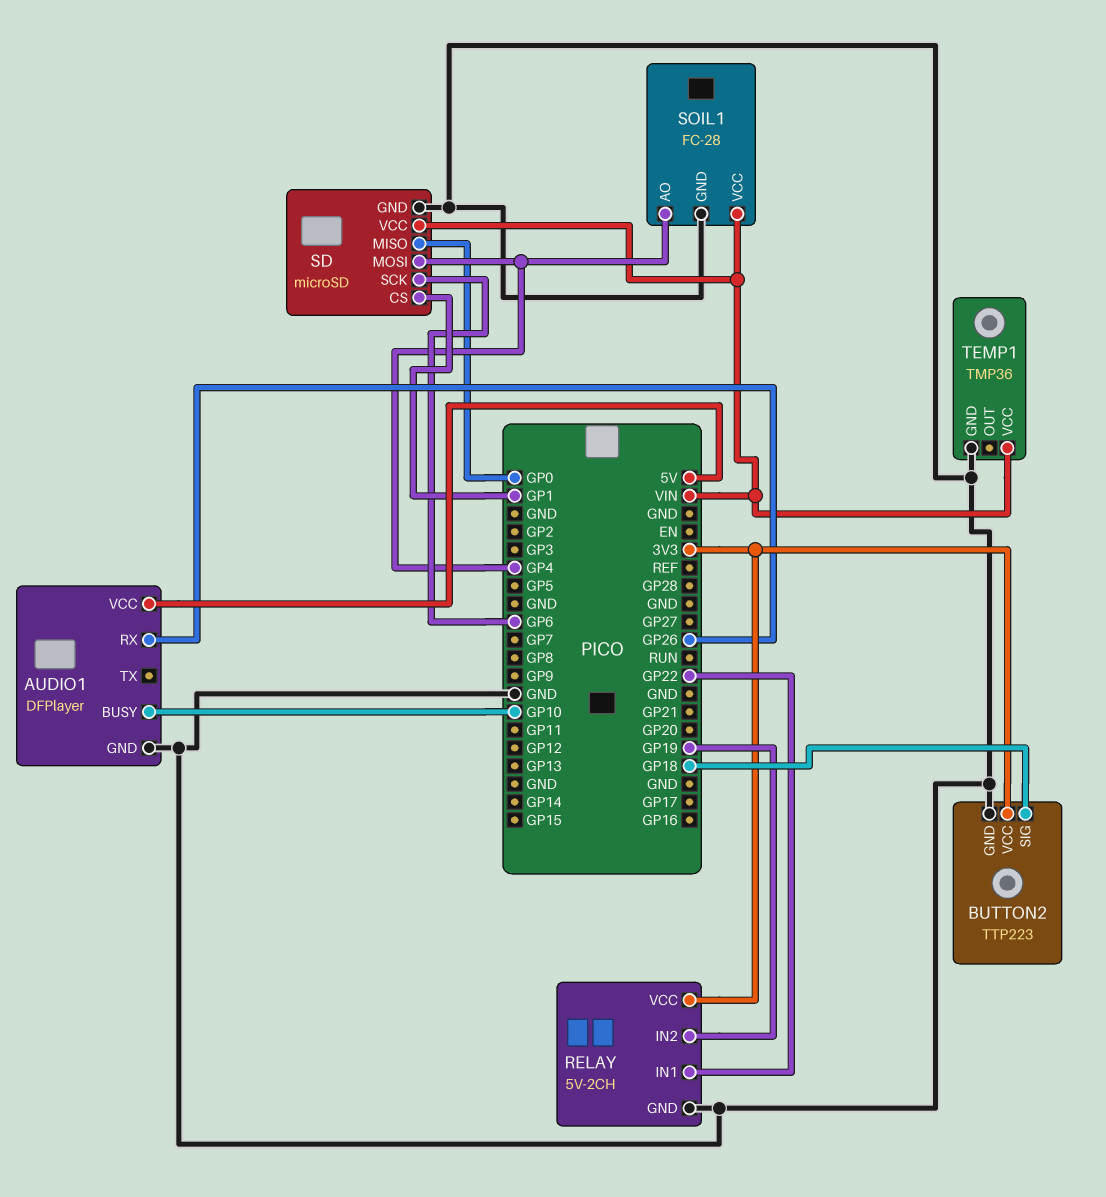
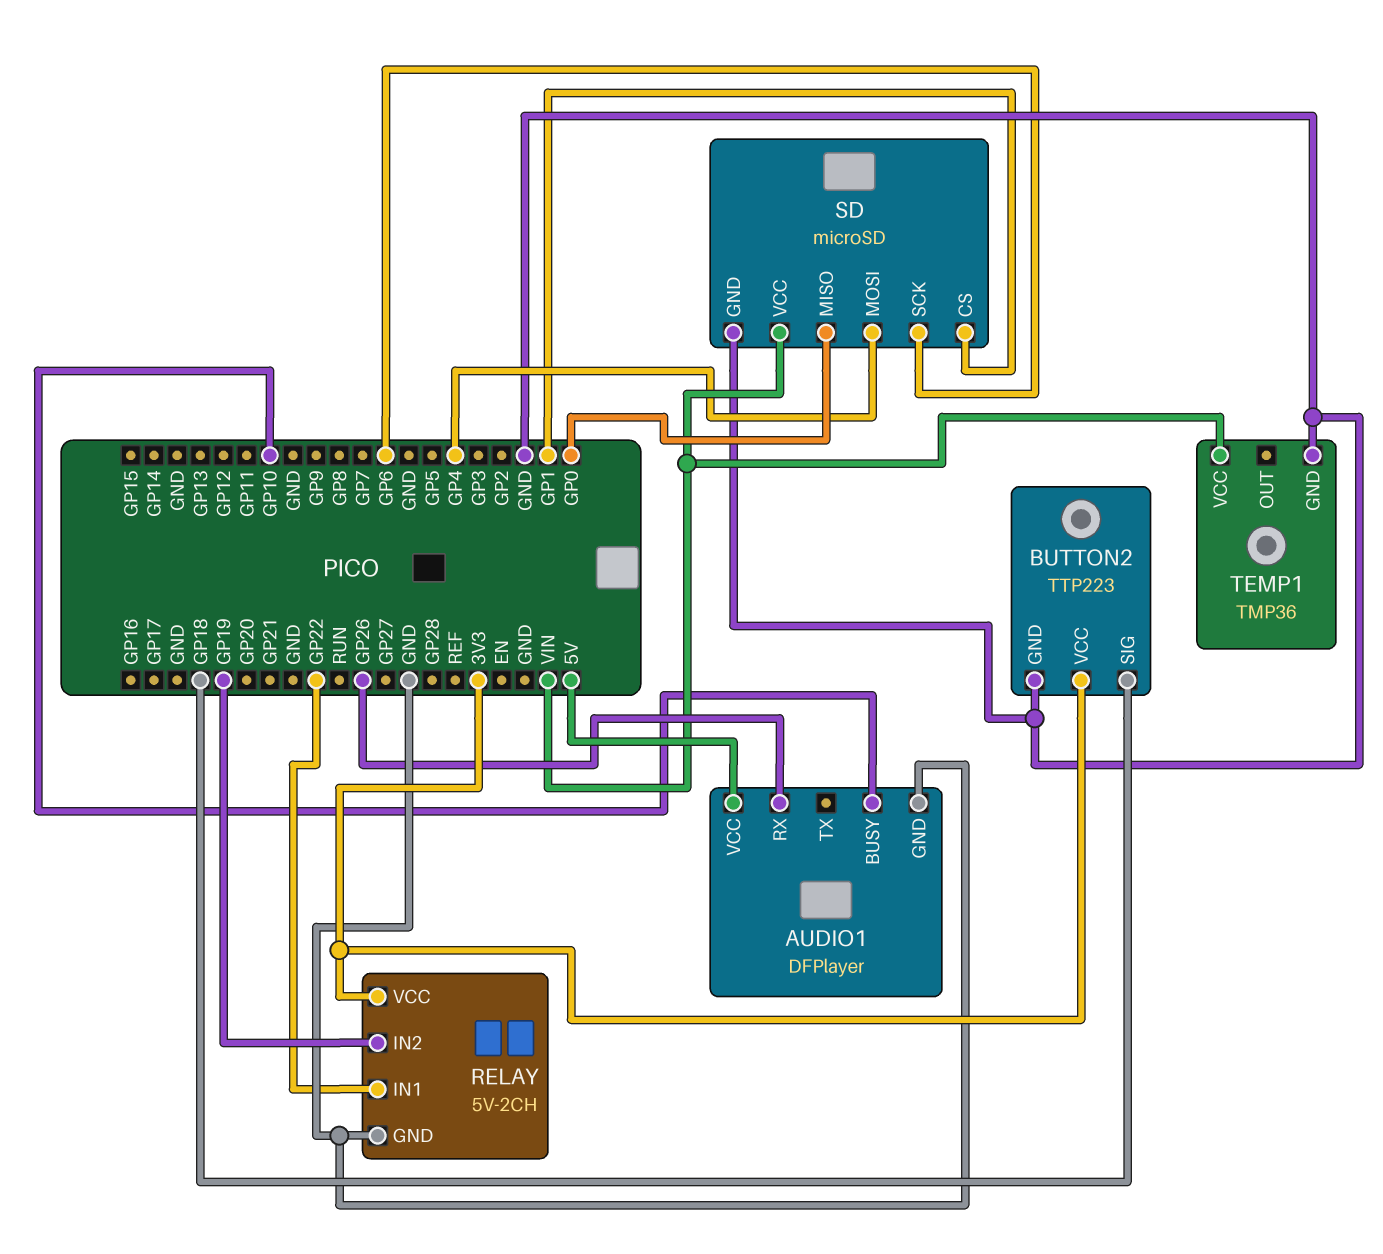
SOIL1: FC-28 -> none
SOIL1 pin AO: GP4 -> none
SOIL1 pin GND: GND -> none
SOIL1 pin VCC: VIN -> none

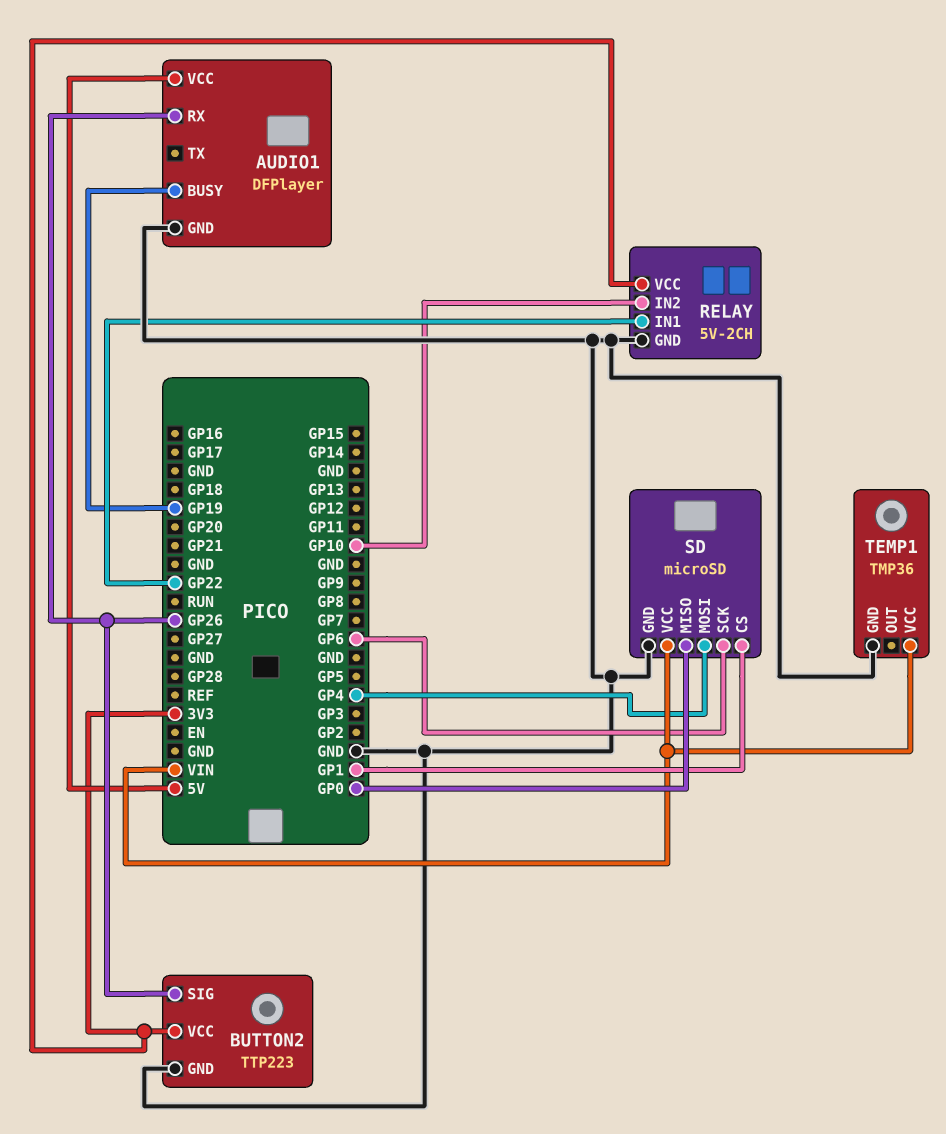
AUDIO1 pin BUSY: GP10 -> GP19
BUTTON2 pin SIG: GP18 -> GP26
RELAY pin IN2: GP19 -> GP10

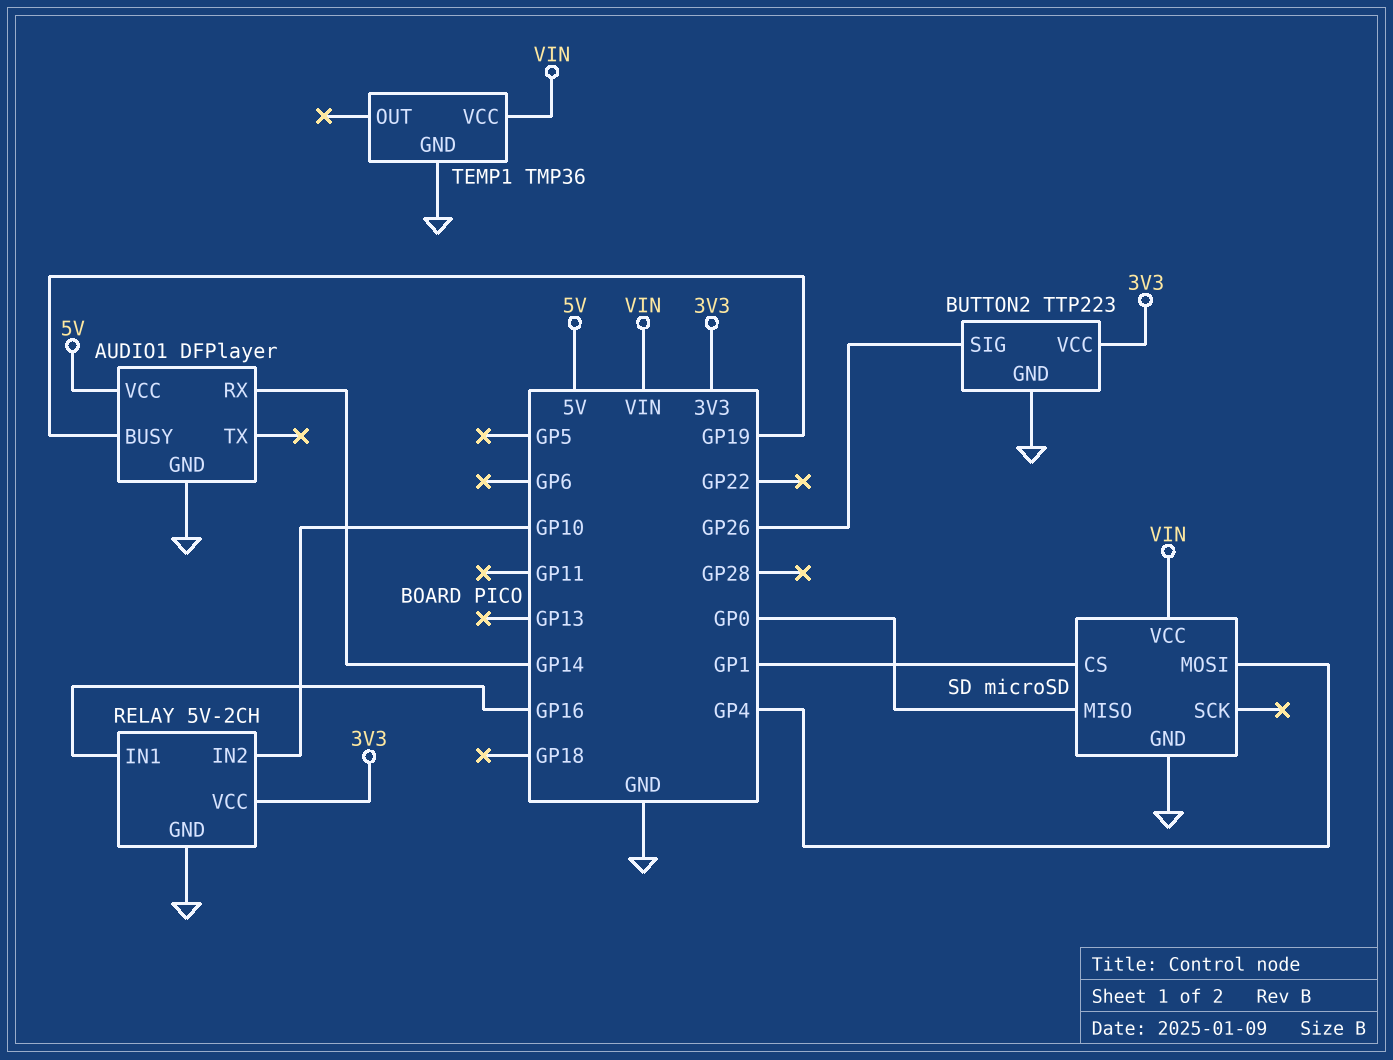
AUDIO1 pin RX: GP26 -> GP14
RELAY pin IN1: GP22 -> GP16
SD pin SCK: GP6 -> none

